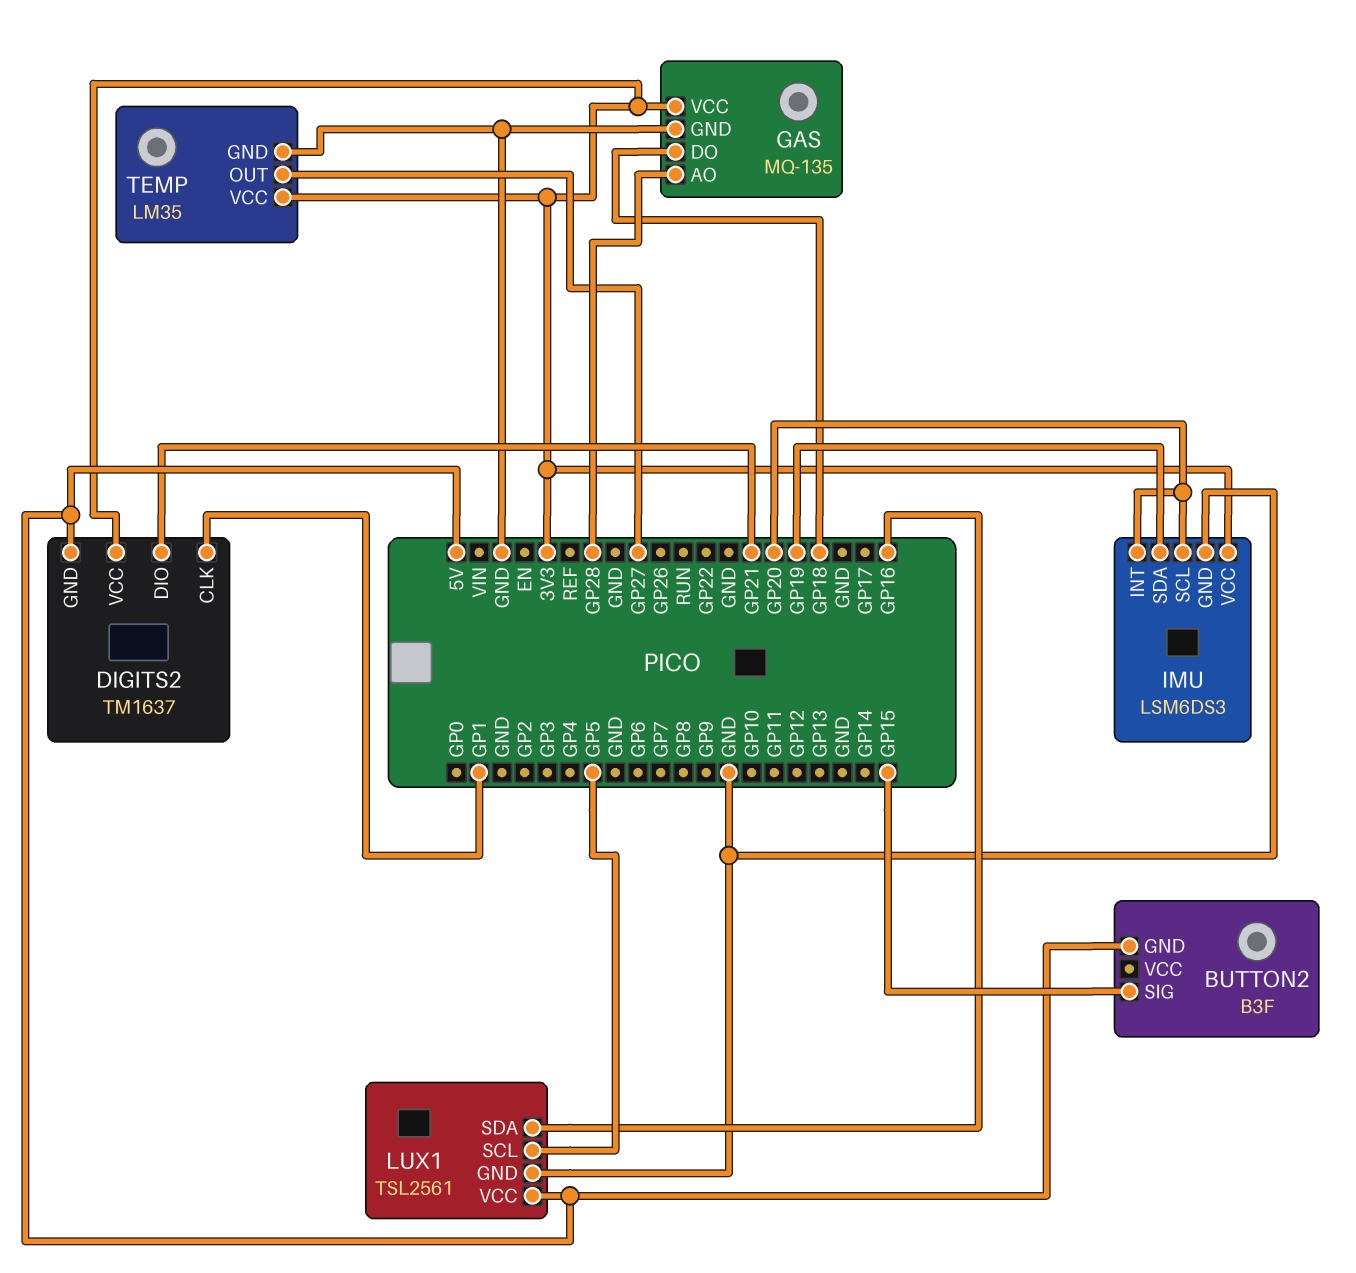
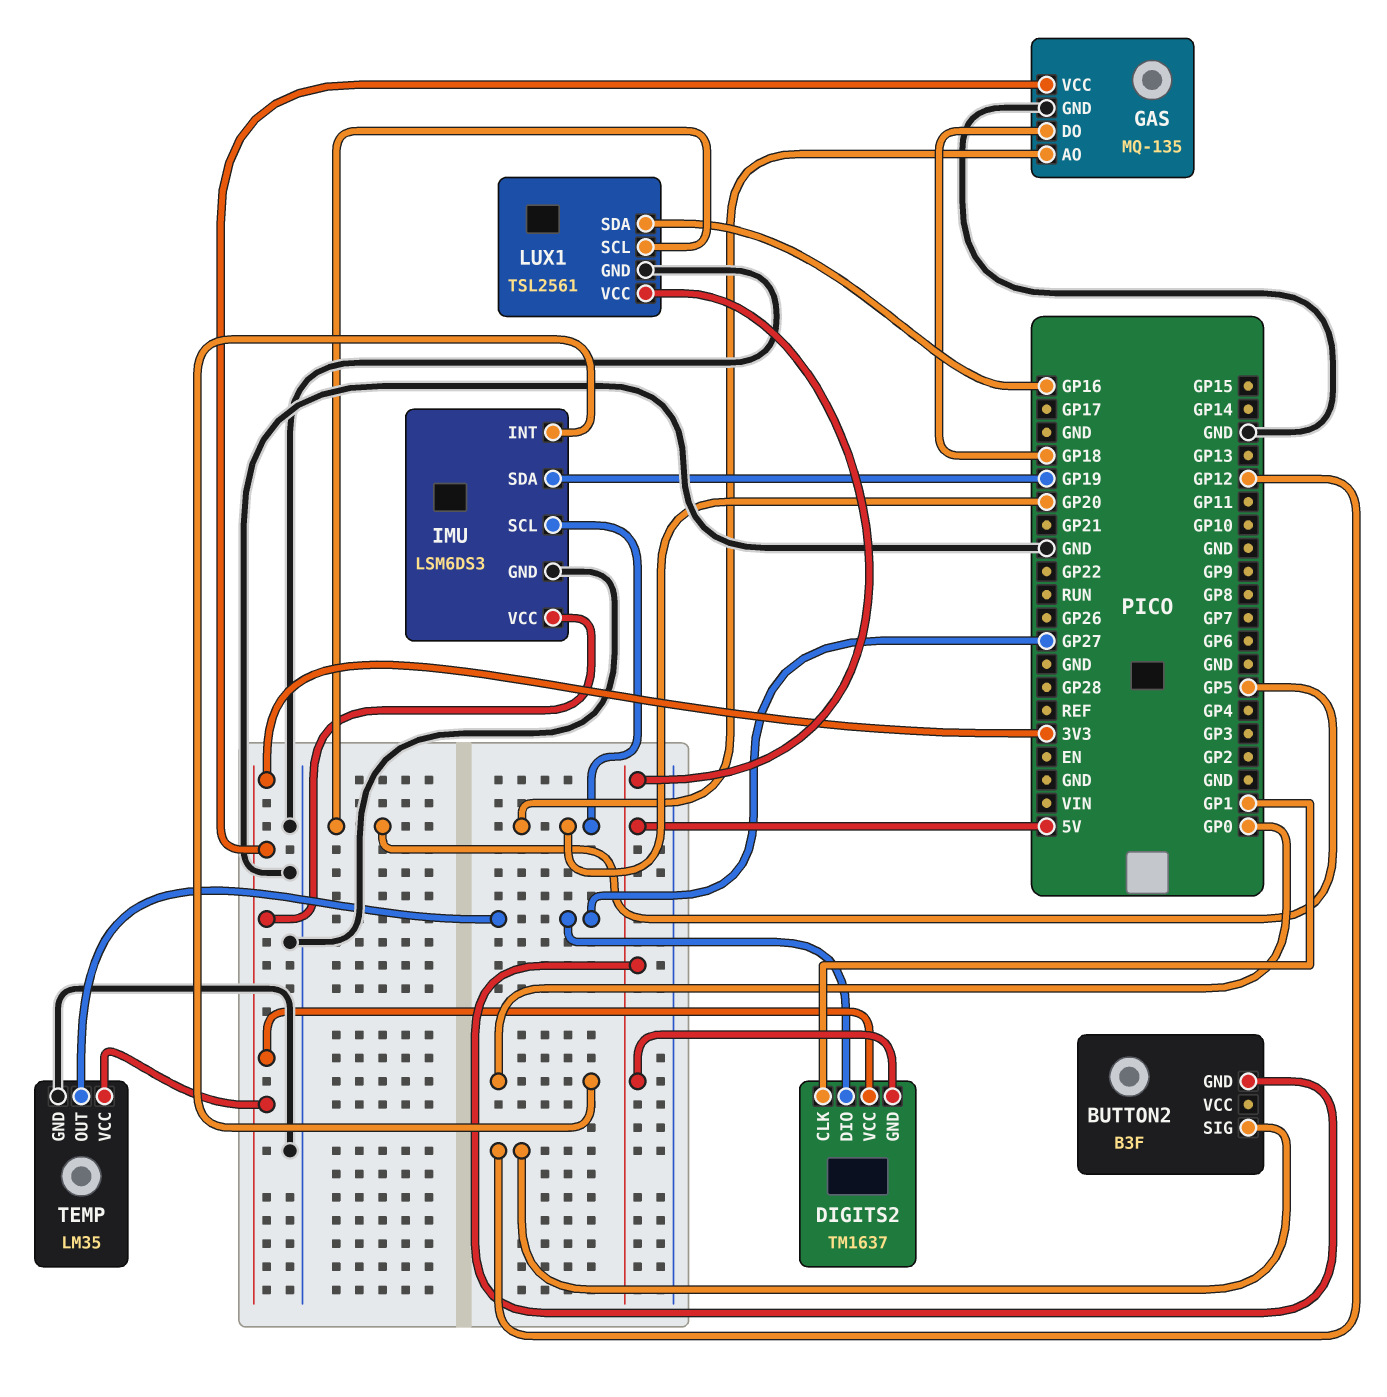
BUTTON2 pin SIG: GP15 -> GP12
DIGITS2 pin DIO: GP21 -> GP27
GAS pin AO: GP28 -> GP20
IMU pin INT: GP20 -> GP0

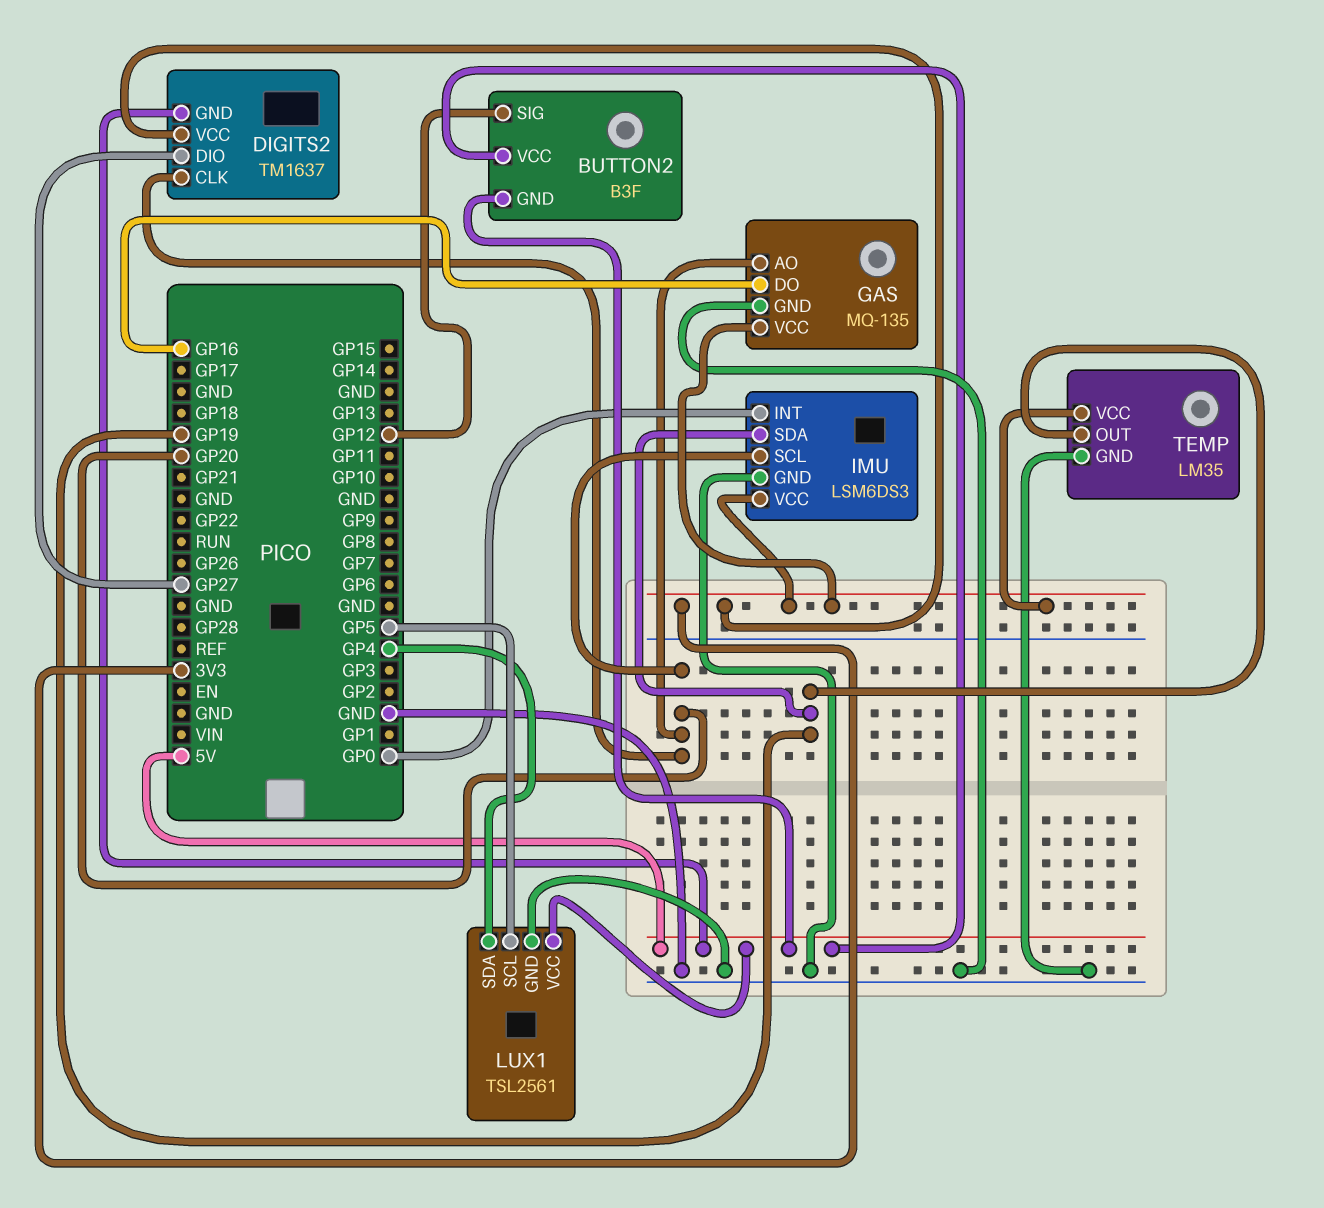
BUTTON2 pin VCC: none -> 5V
DIGITS2 pin CLK: GP1 -> GP20
GAS pin DO: GP18 -> GP16
LUX1 pin SDA: GP16 -> GP4
TEMP pin OUT: GP27 -> GP19

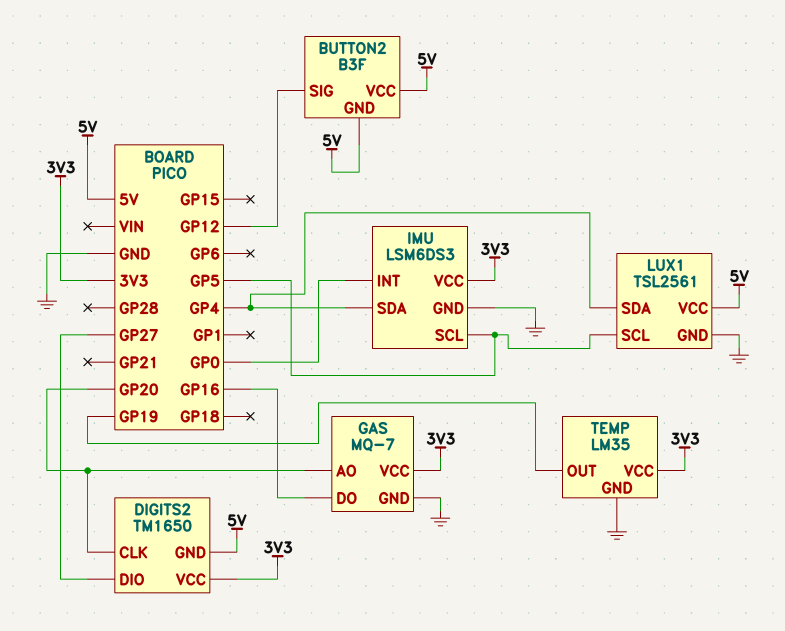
DIGITS2: TM1637 -> TM1650
GAS: MQ-135 -> MQ-7
IMU pin SCL: GP20 -> GP5
IMU pin SDA: GP19 -> GP4

